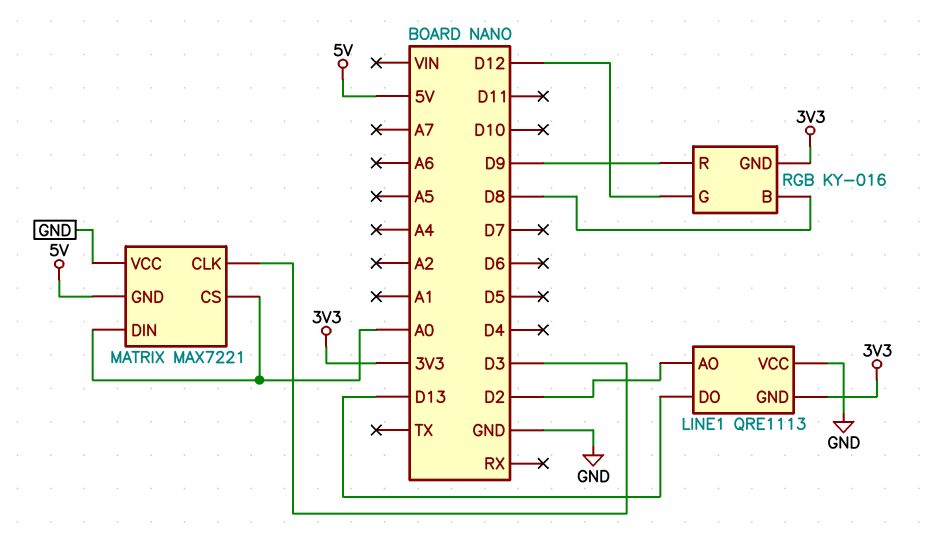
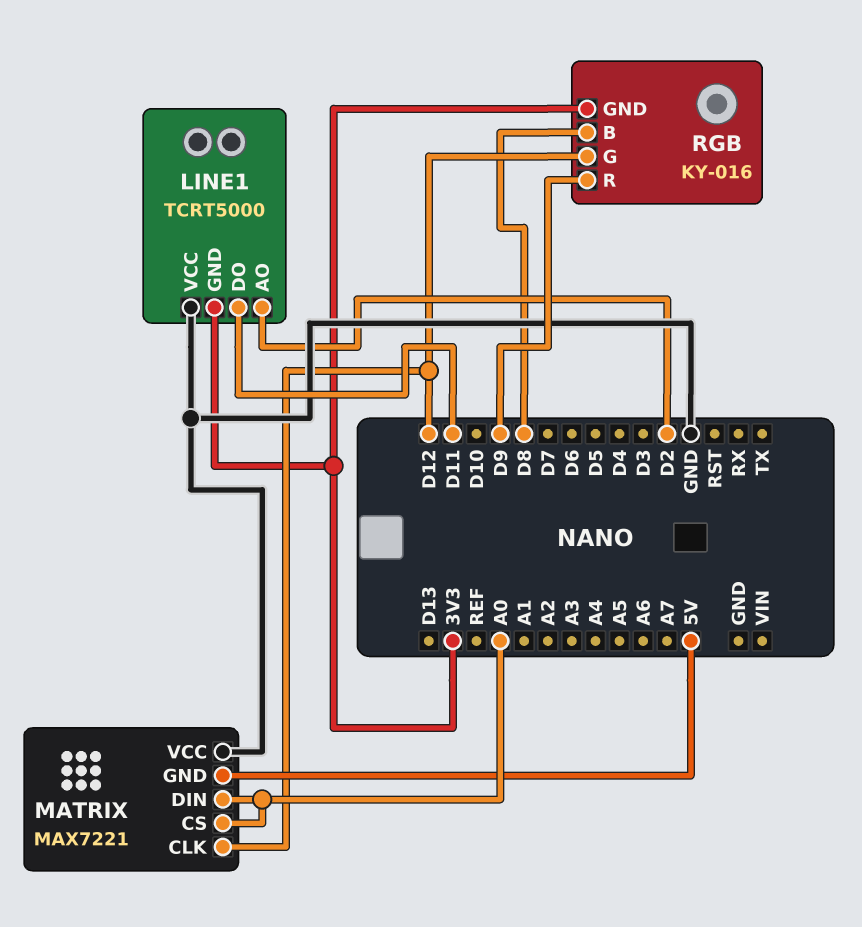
LINE1: QRE1113 -> TCRT5000
LINE1 pin DO: D13 -> D11
MATRIX pin CLK: D3 -> D12

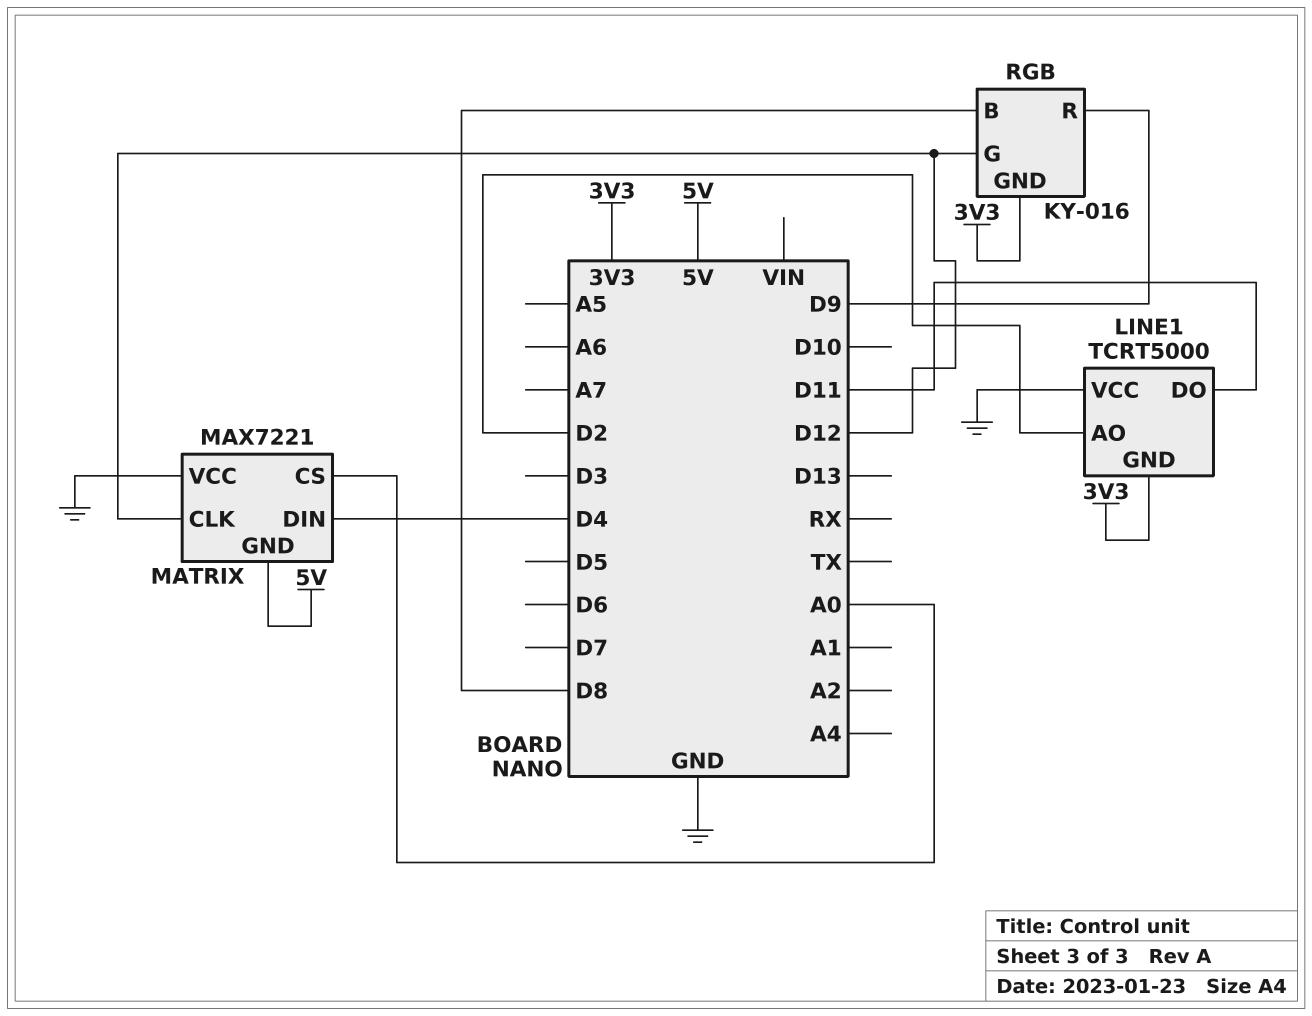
MATRIX pin DIN: A0 -> D4

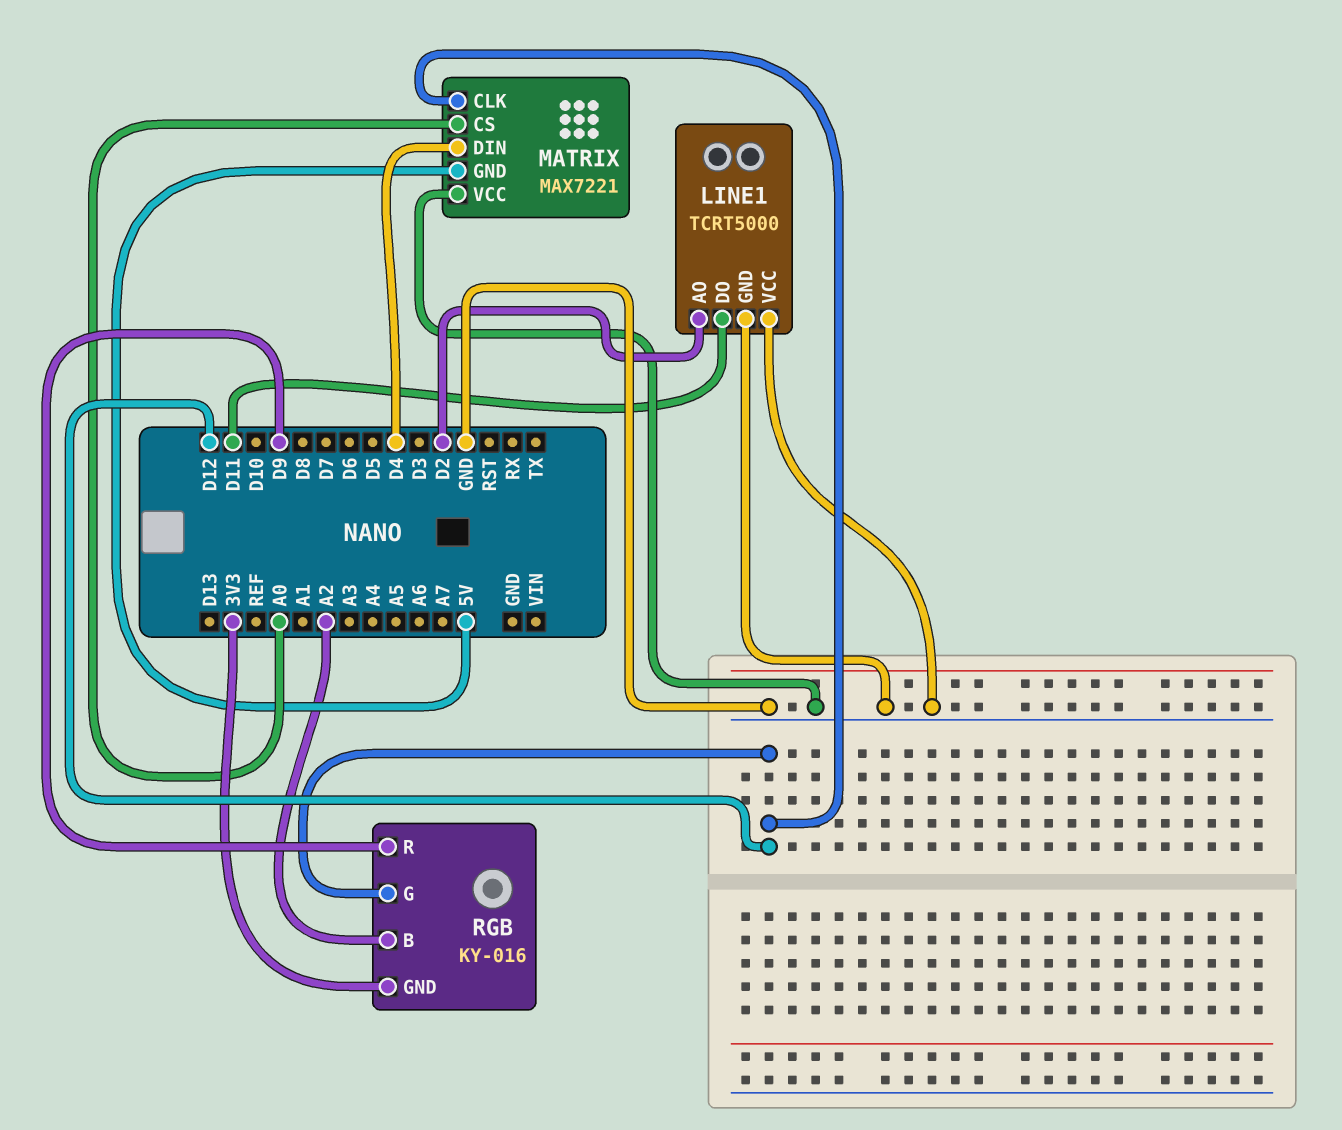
LINE1 pin GND: 3V3 -> GND
RGB pin B: D8 -> A2

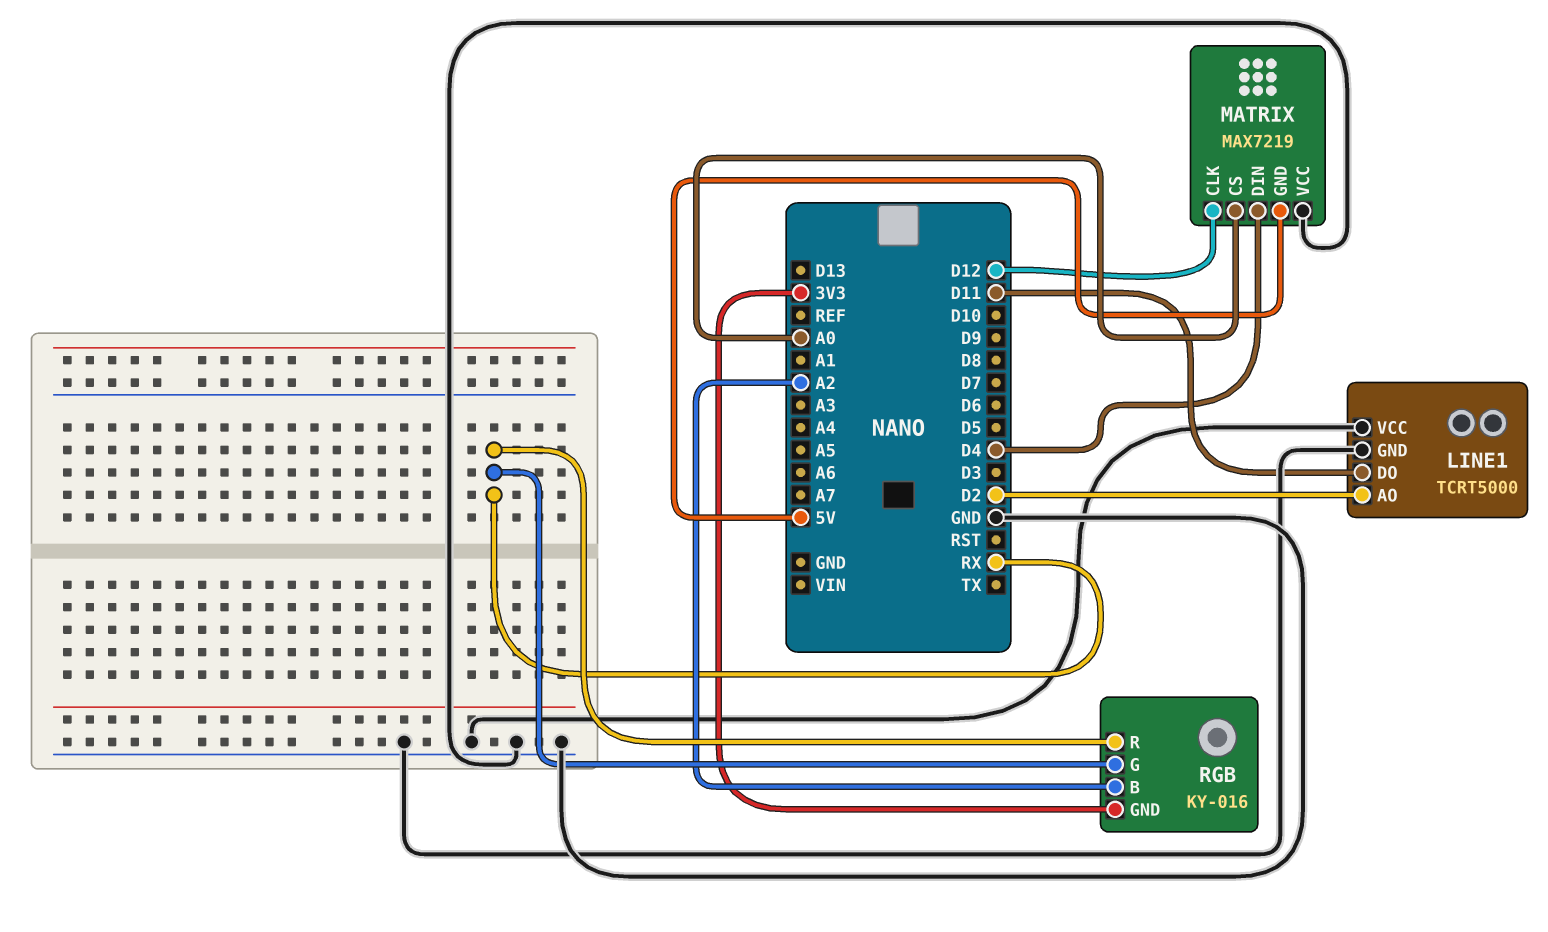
MATRIX: MAX7221 -> MAX7219
RGB pin G: D12 -> RX
RGB pin R: D9 -> RX

